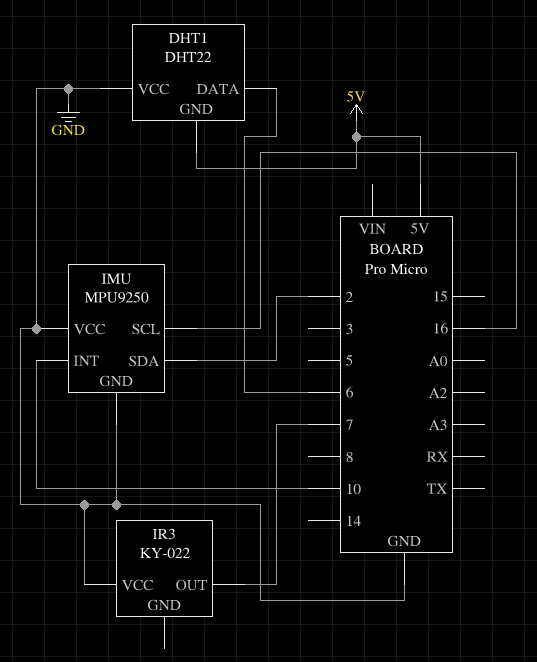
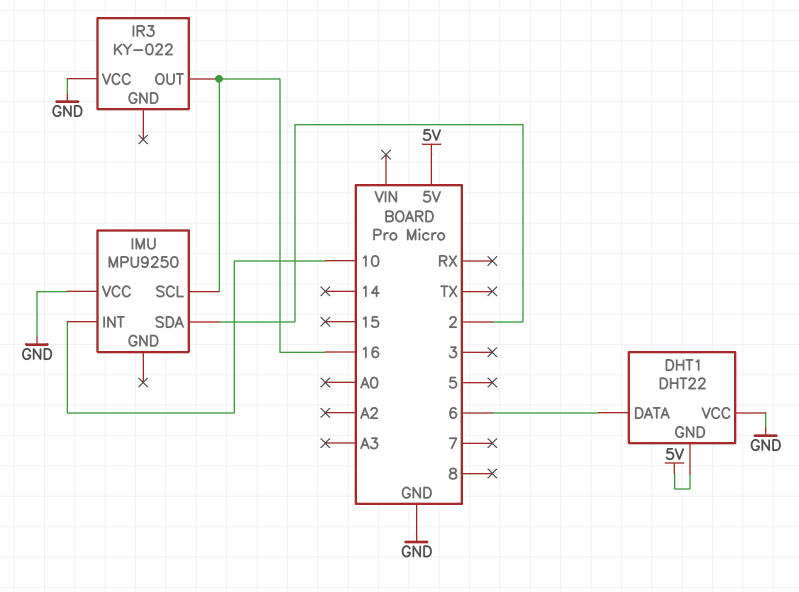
IMU pin GND: GND -> none
IR3 pin OUT: 7 -> 16

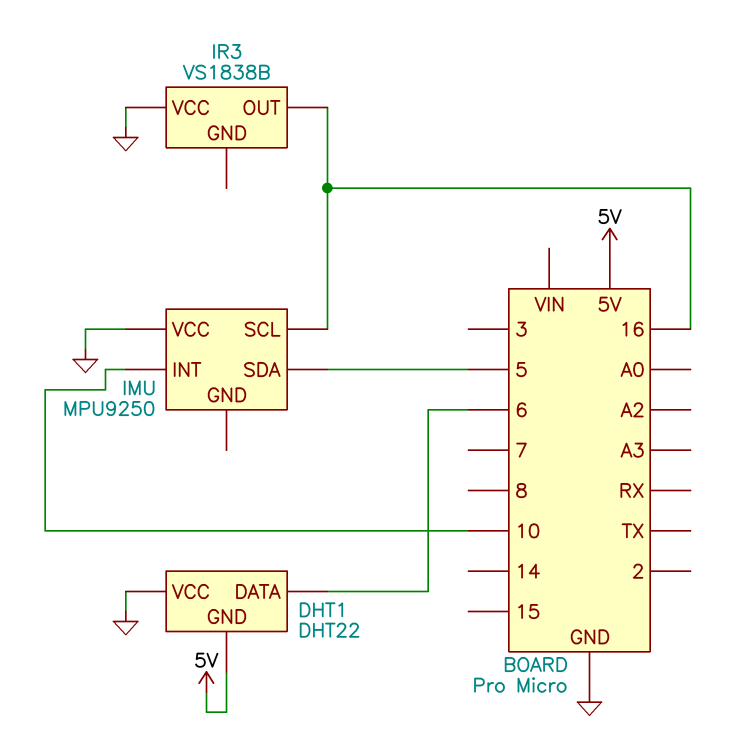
IMU pin SDA: 2 -> 5
IR3: KY-022 -> VS1838B

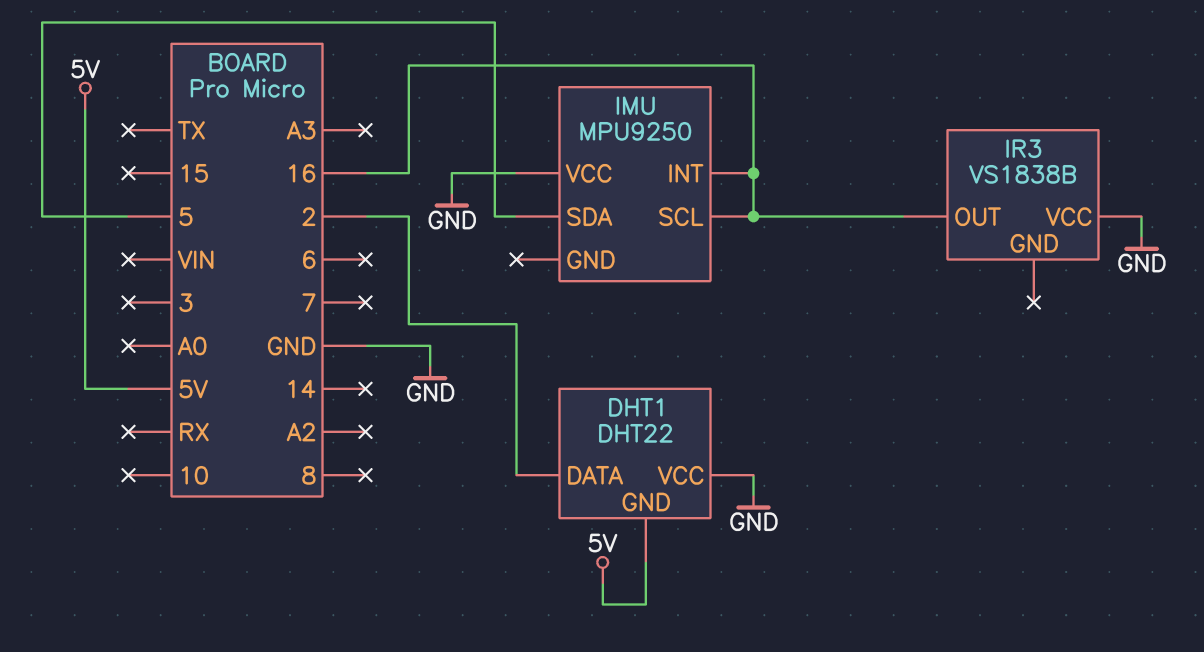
DHT1 pin DATA: 6 -> 2
IMU pin INT: 10 -> 16

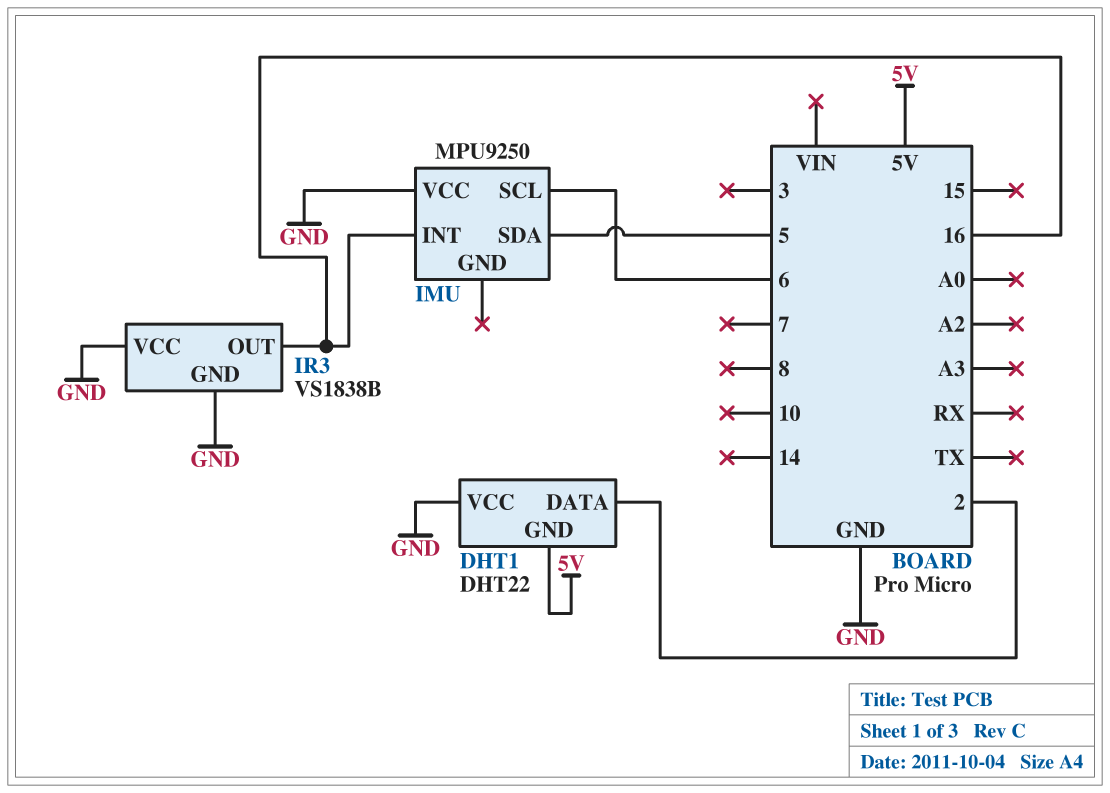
IMU pin SCL: 16 -> 6
IR3 pin GND: none -> GND

